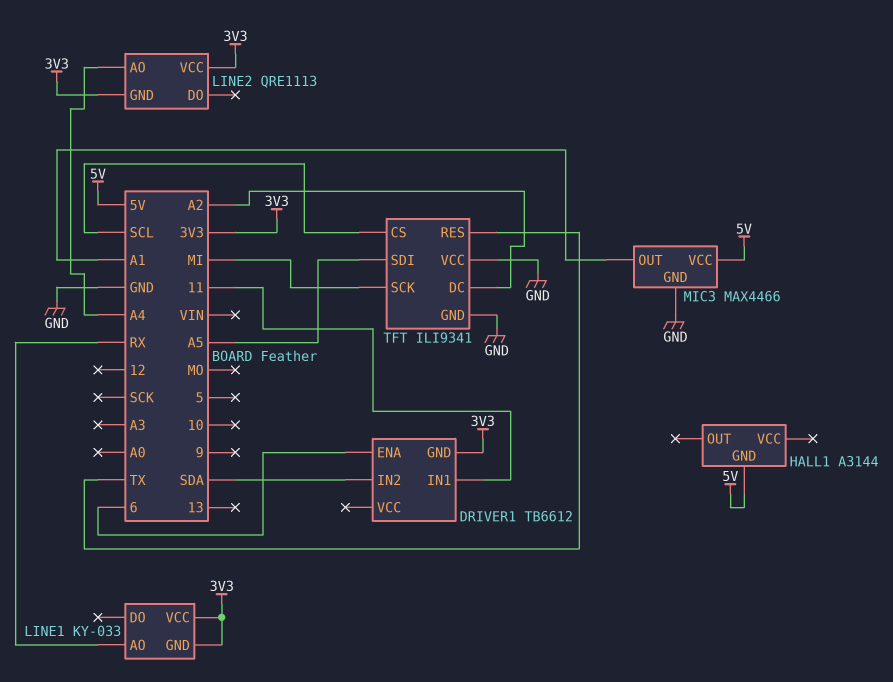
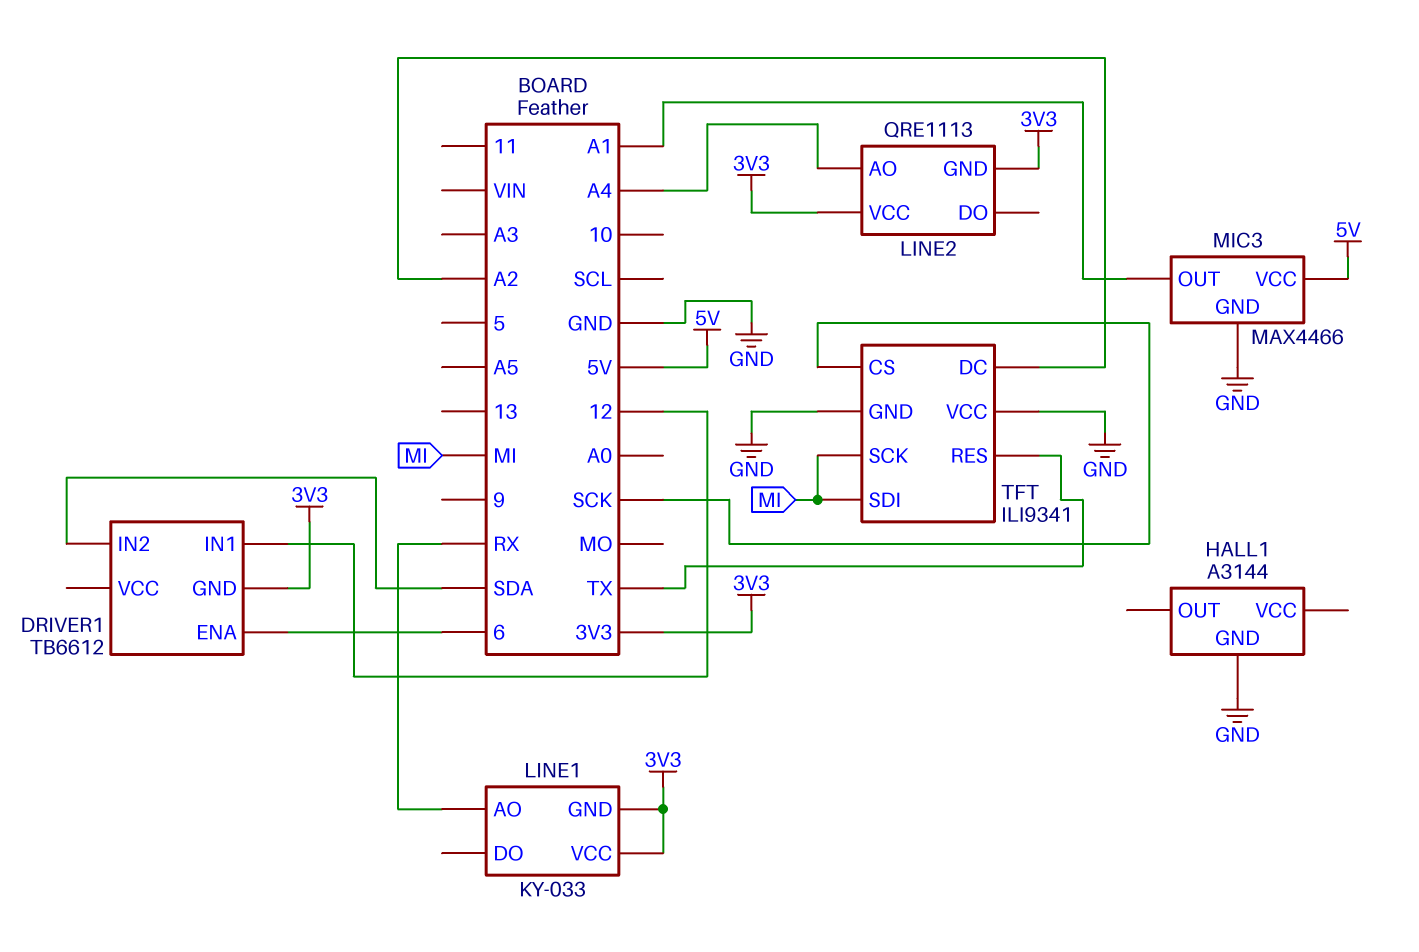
DRIVER1 pin IN1: 11 -> 12
HALL1 pin GND: 5V -> GND
TFT pin CS: SCL -> SCK
TFT pin SDI: A5 -> MI

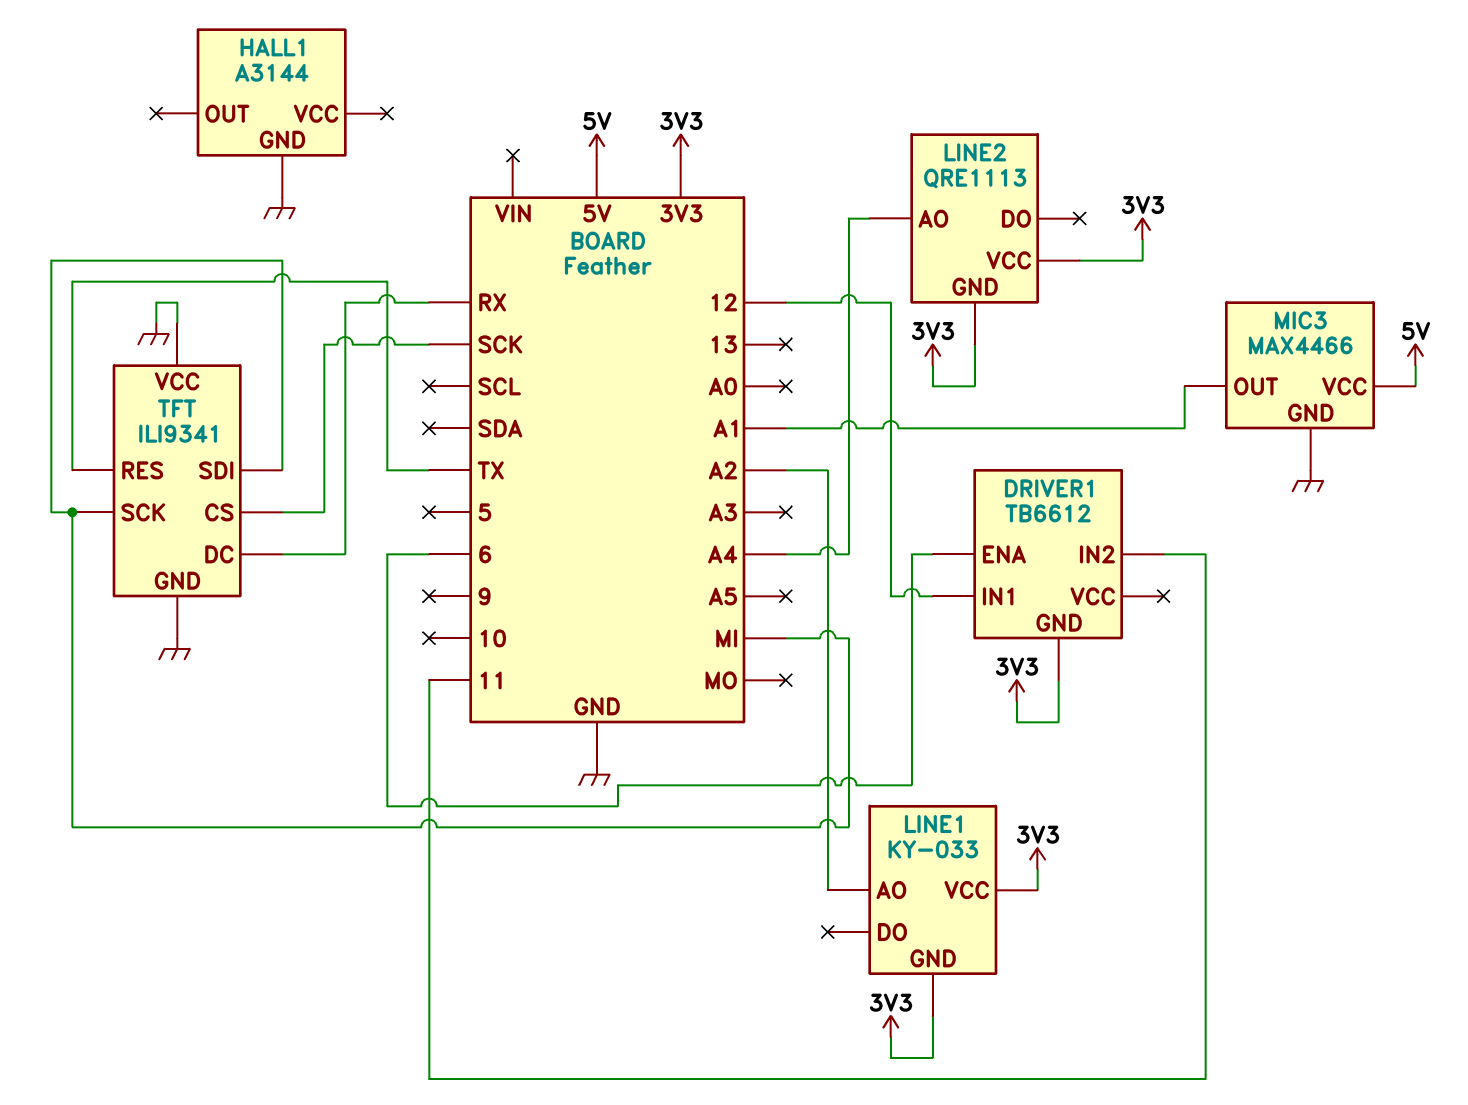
DRIVER1 pin IN2: SDA -> 11
LINE1 pin AO: RX -> A2
TFT pin DC: A2 -> RX

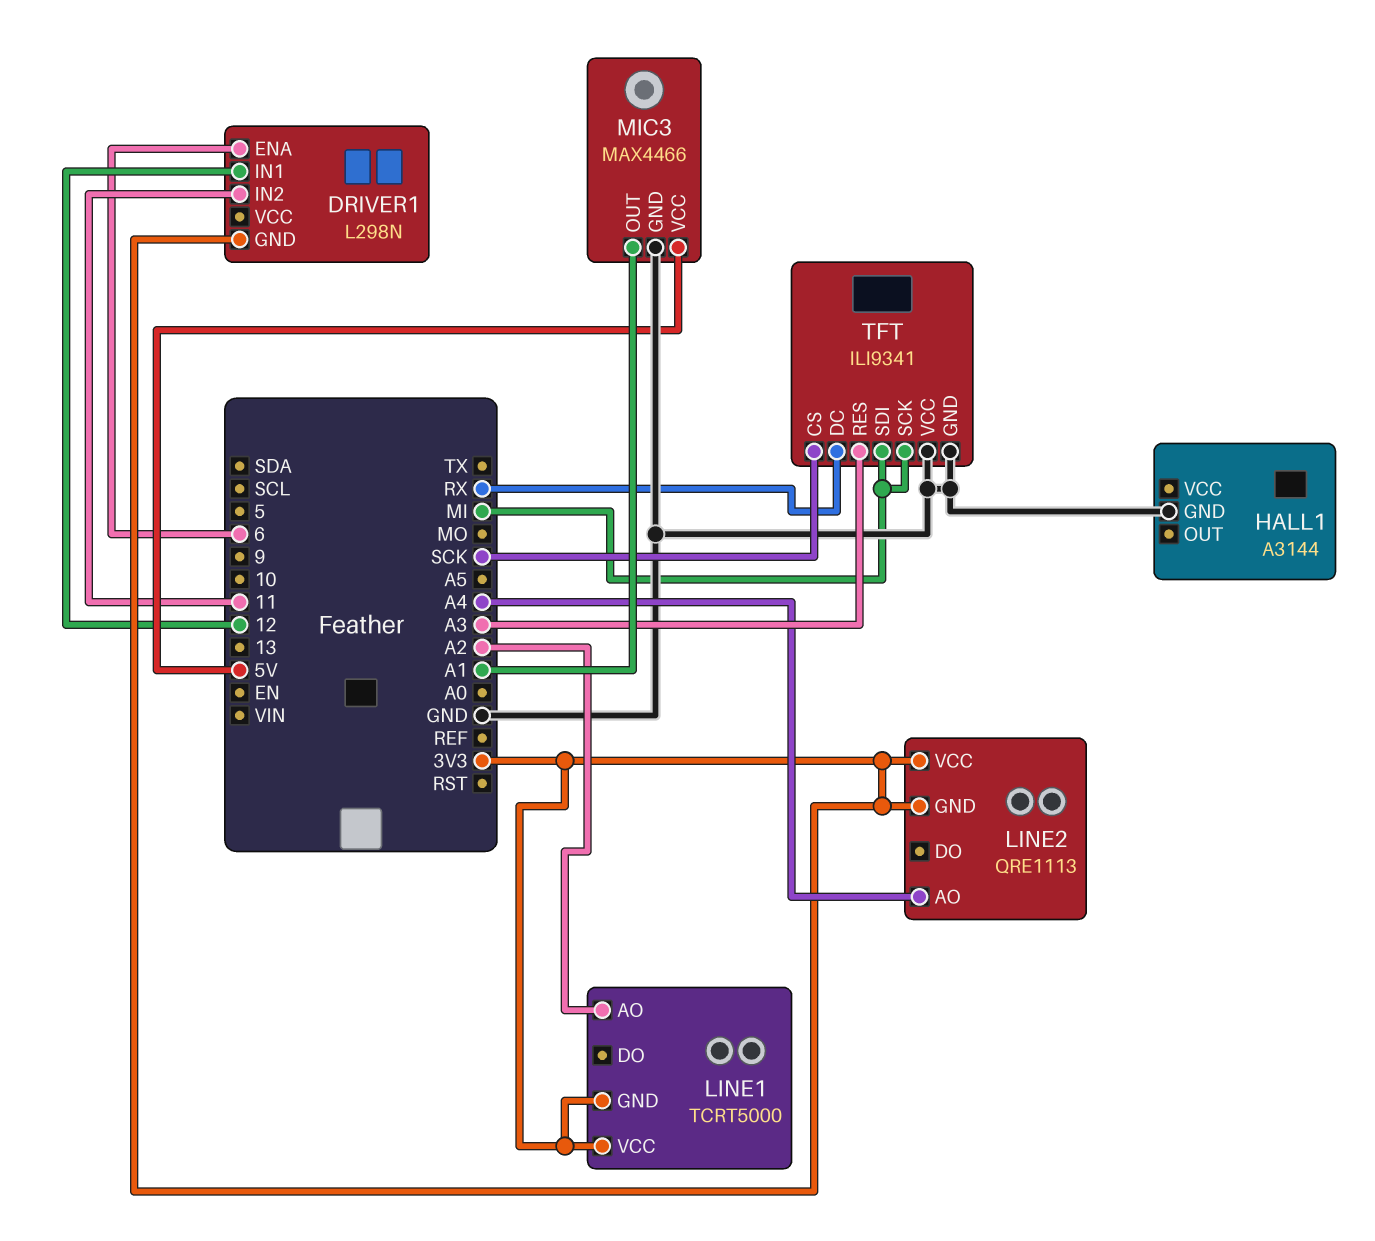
DRIVER1: TB6612 -> L298N
LINE1: KY-033 -> TCRT5000
TFT pin RES: TX -> A3

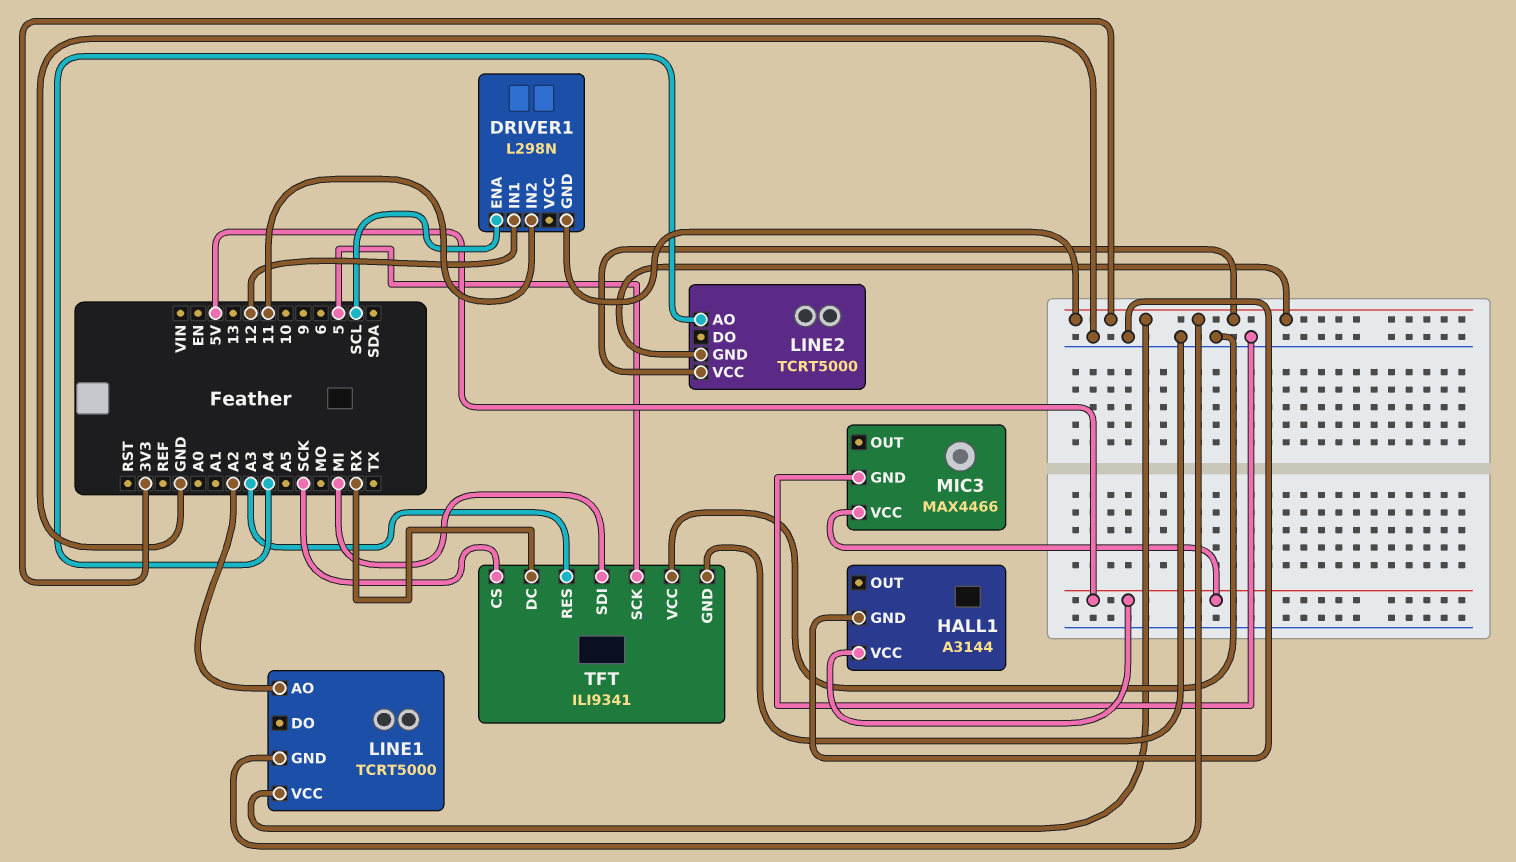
DRIVER1 pin ENA: 6 -> SCL
HALL1 pin VCC: none -> 5V
LINE2: QRE1113 -> TCRT5000
MIC3 pin OUT: A1 -> none
TFT pin SCK: MI -> 5

